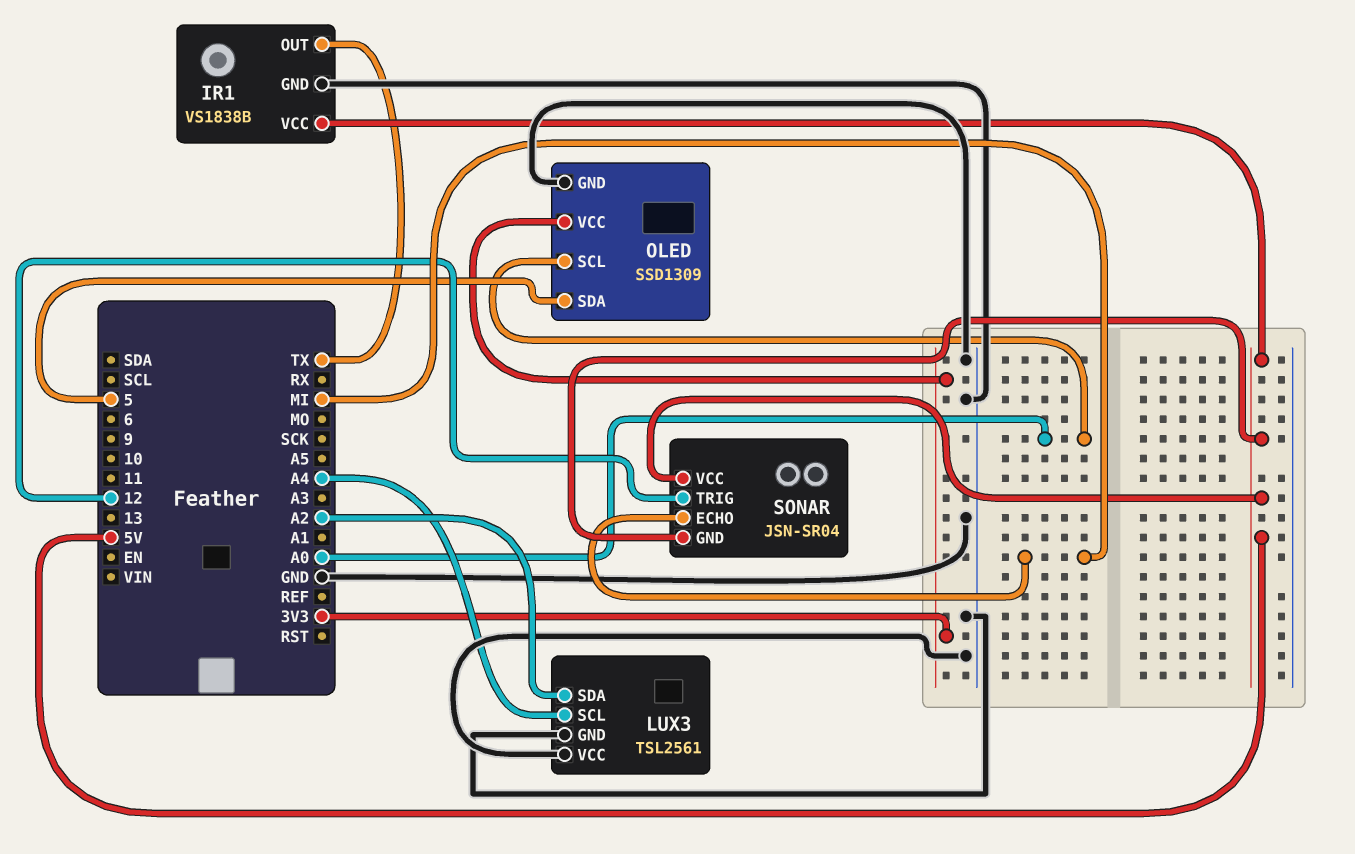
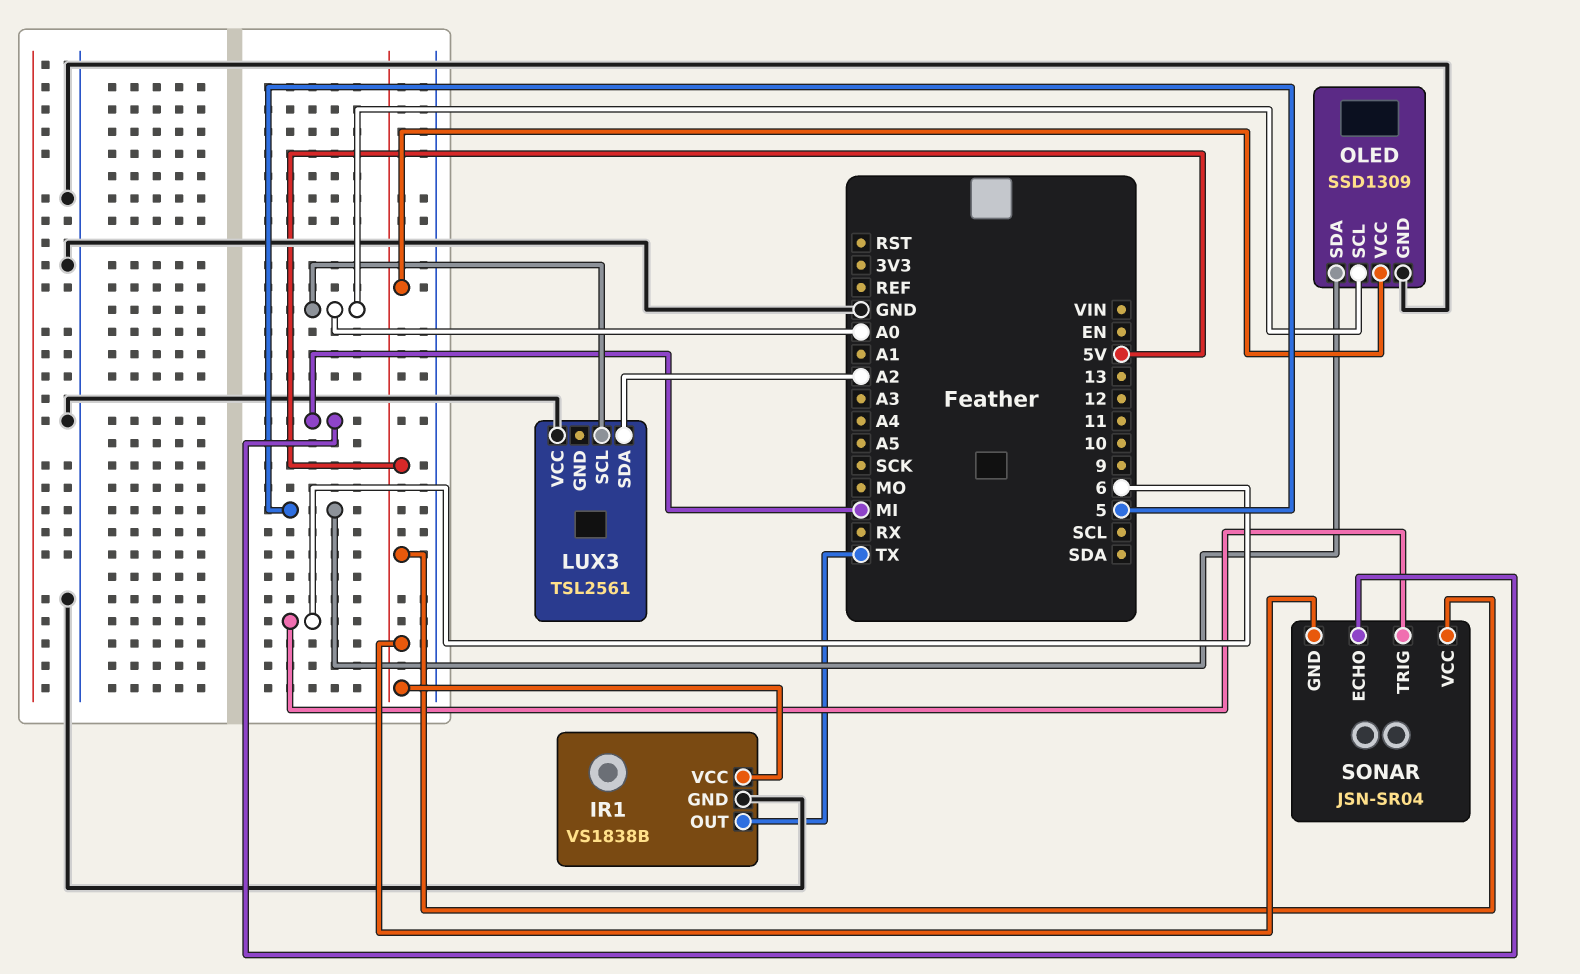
LUX3 pin GND: GND -> none
LUX3 pin SCL: A4 -> A0
OLED pin VCC: 3V3 -> 5V
SONAR pin TRIG: 12 -> 6

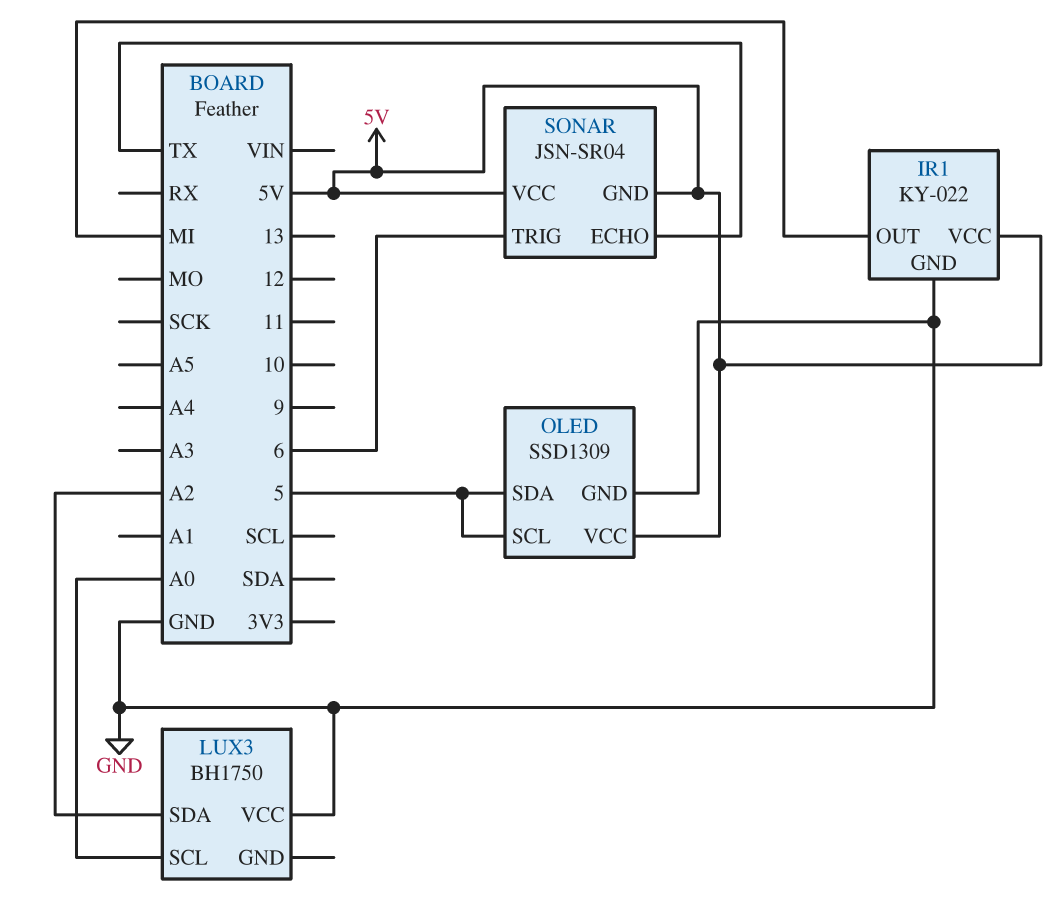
IR1: VS1838B -> KY-022
IR1 pin OUT: TX -> MI
LUX3: TSL2561 -> BH1750
OLED pin SCL: A0 -> 5
SONAR pin ECHO: MI -> TX

